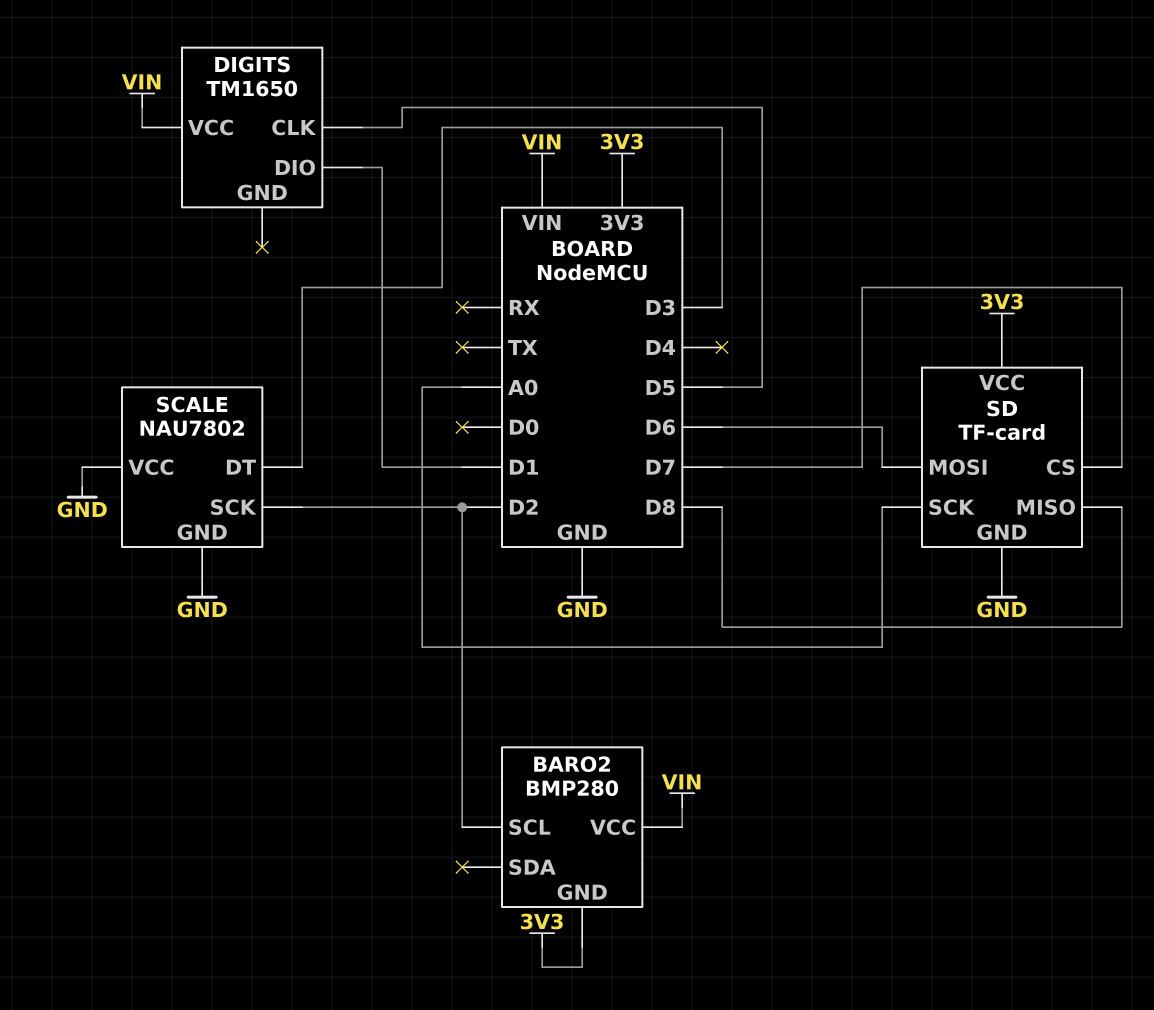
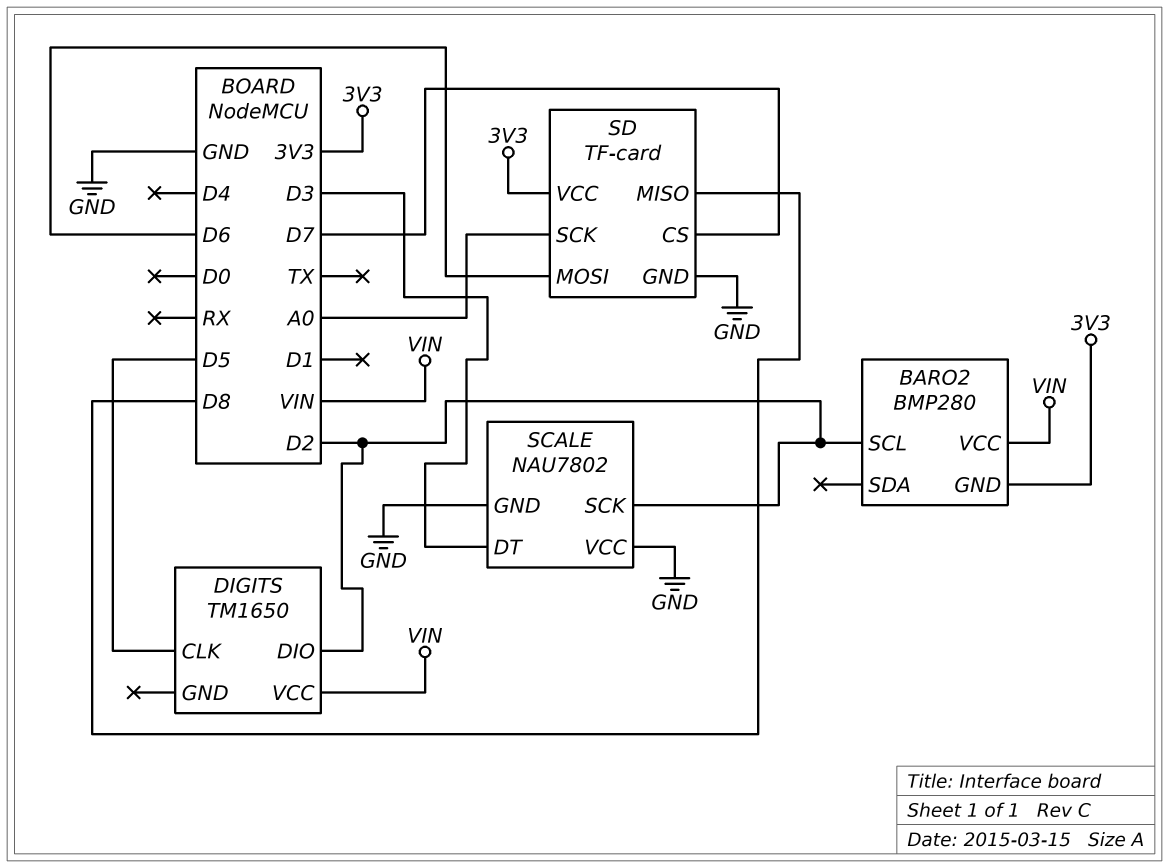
DIGITS pin DIO: D1 -> D2

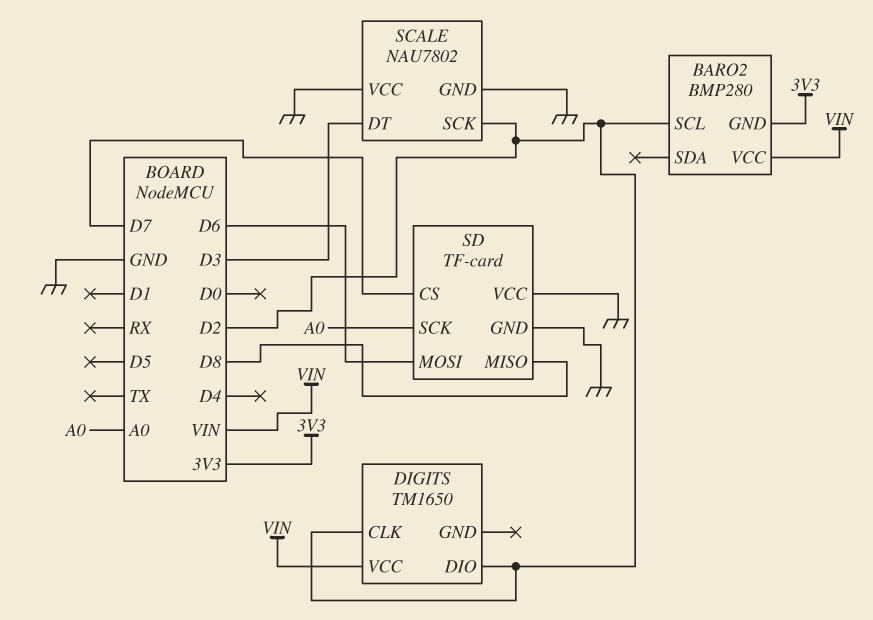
DIGITS pin CLK: D5 -> D2
SD pin VCC: 3V3 -> GND

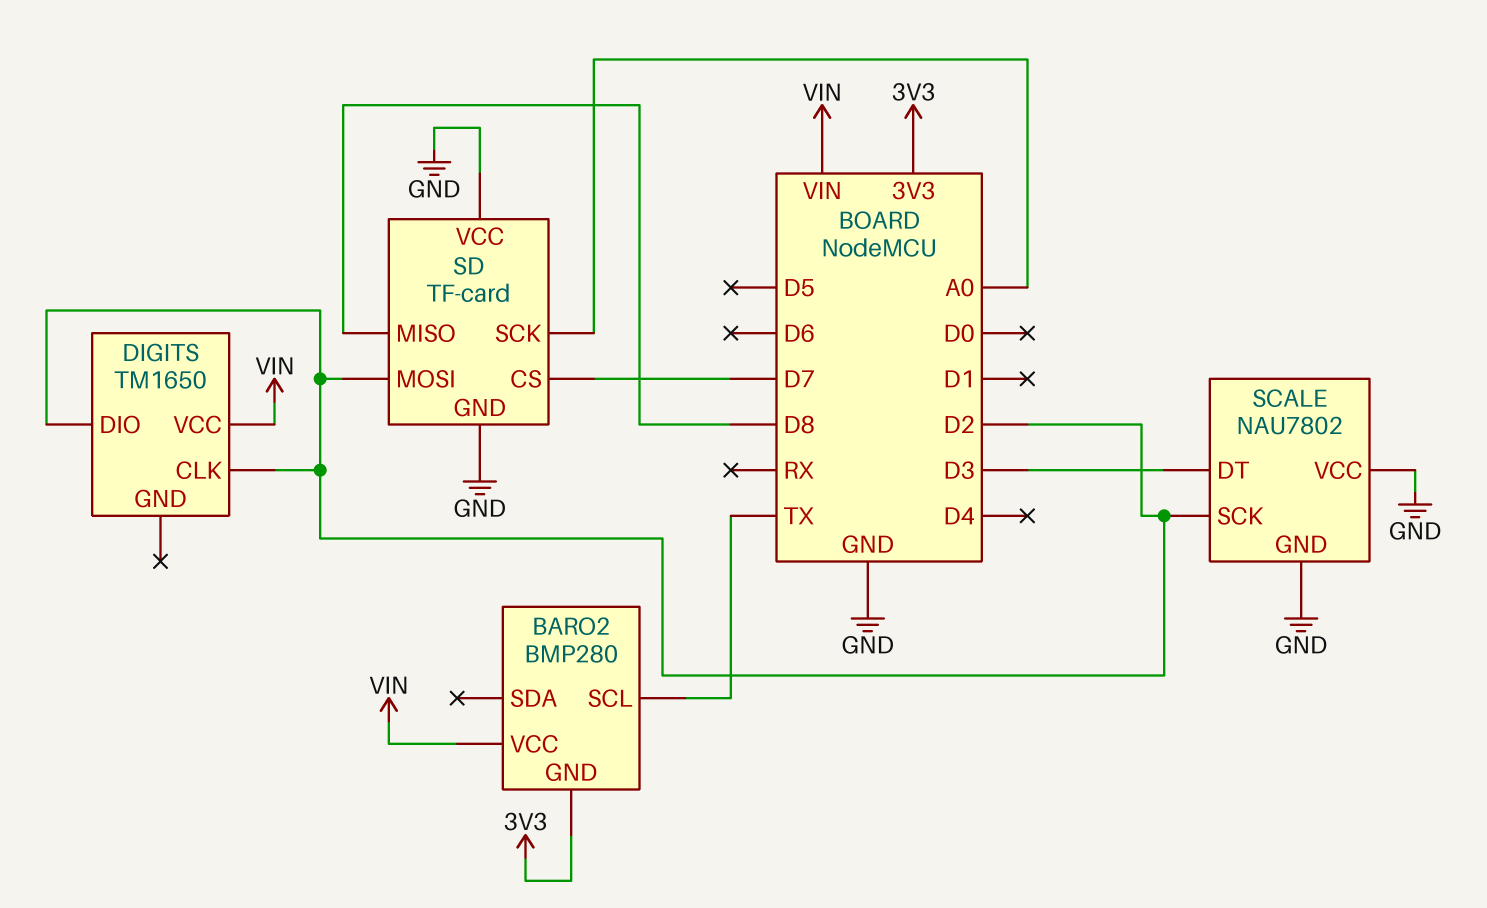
BARO2 pin SCL: D2 -> TX
SD pin MOSI: D6 -> D2

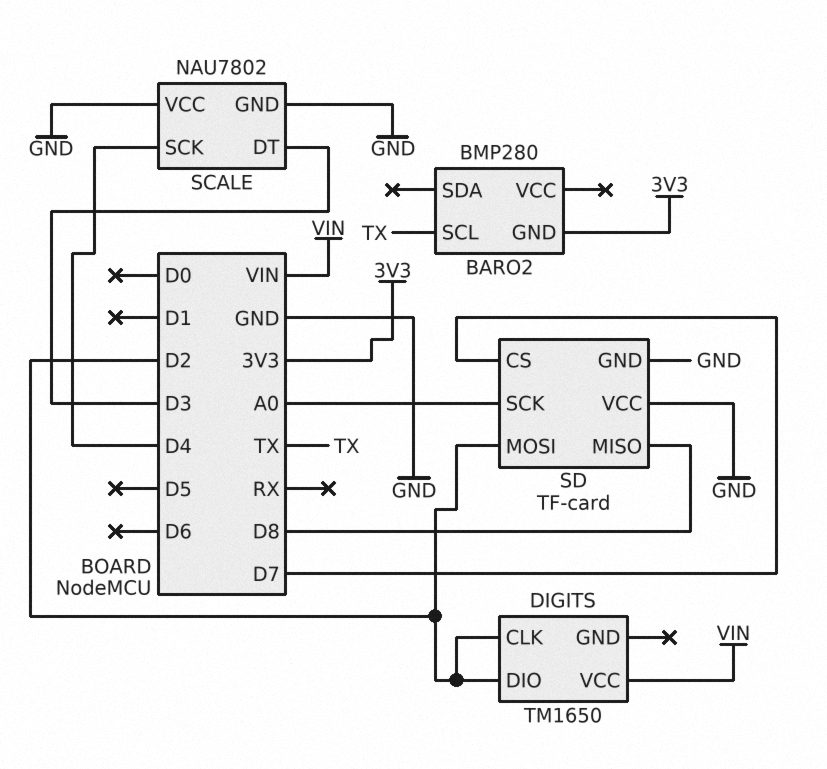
BARO2 pin VCC: VIN -> none
SCALE pin SCK: D2 -> D4

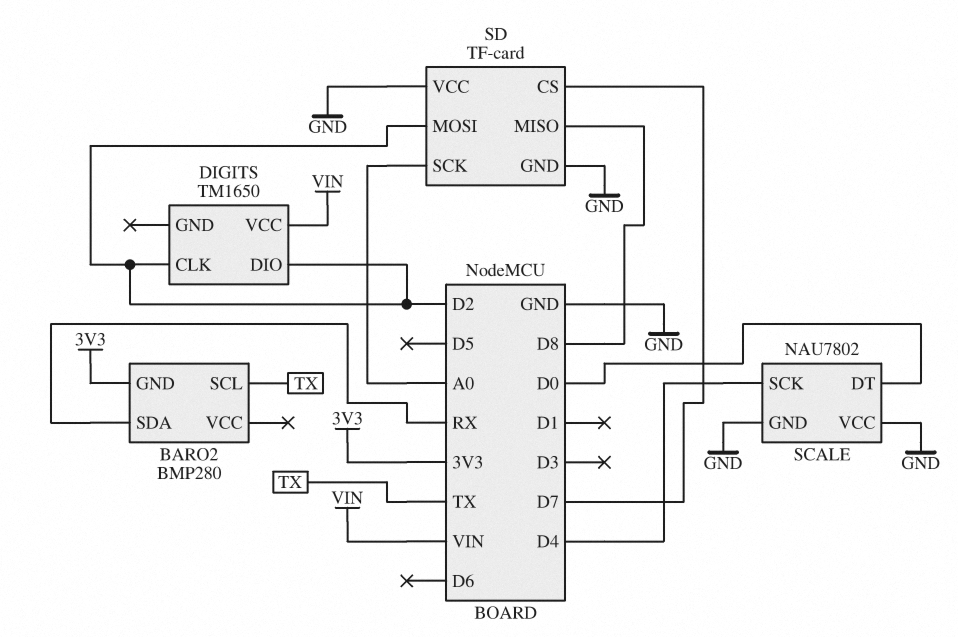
BARO2 pin SDA: none -> RX
SCALE pin DT: D3 -> D0

